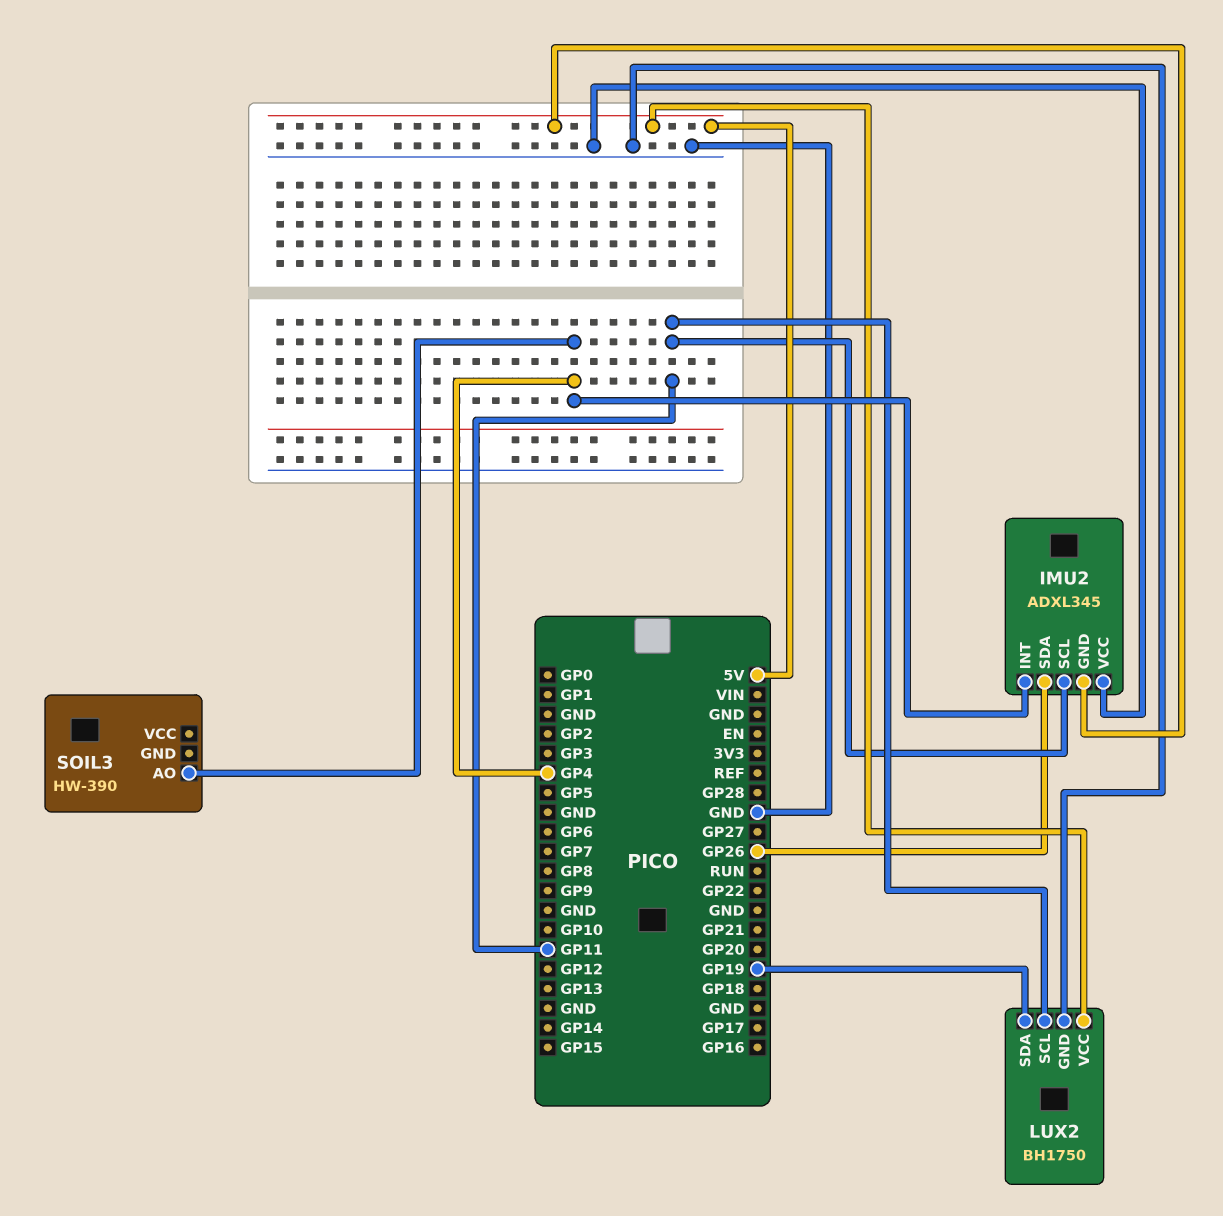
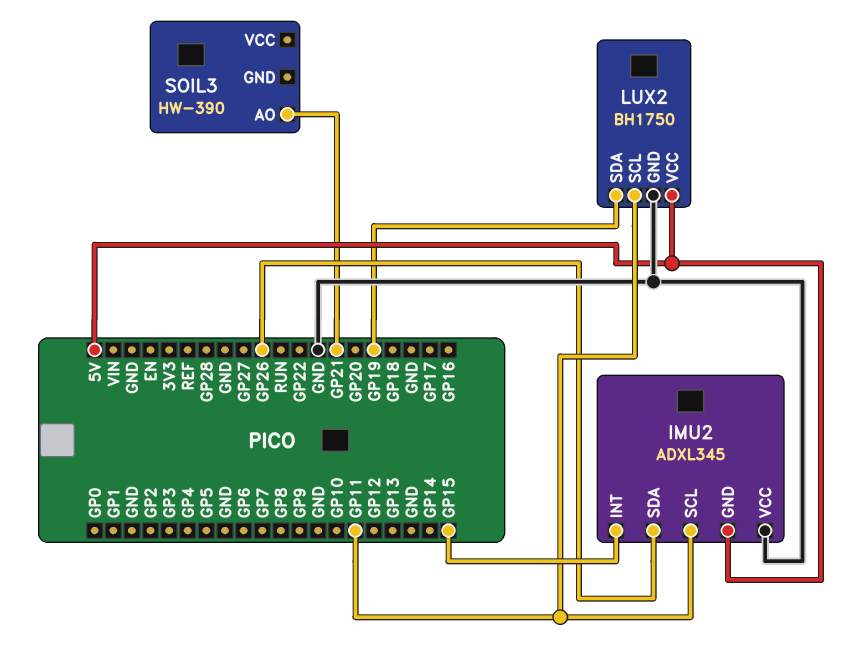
IMU2 pin INT: GP4 -> GP15
SOIL3 pin AO: GP4 -> GP21

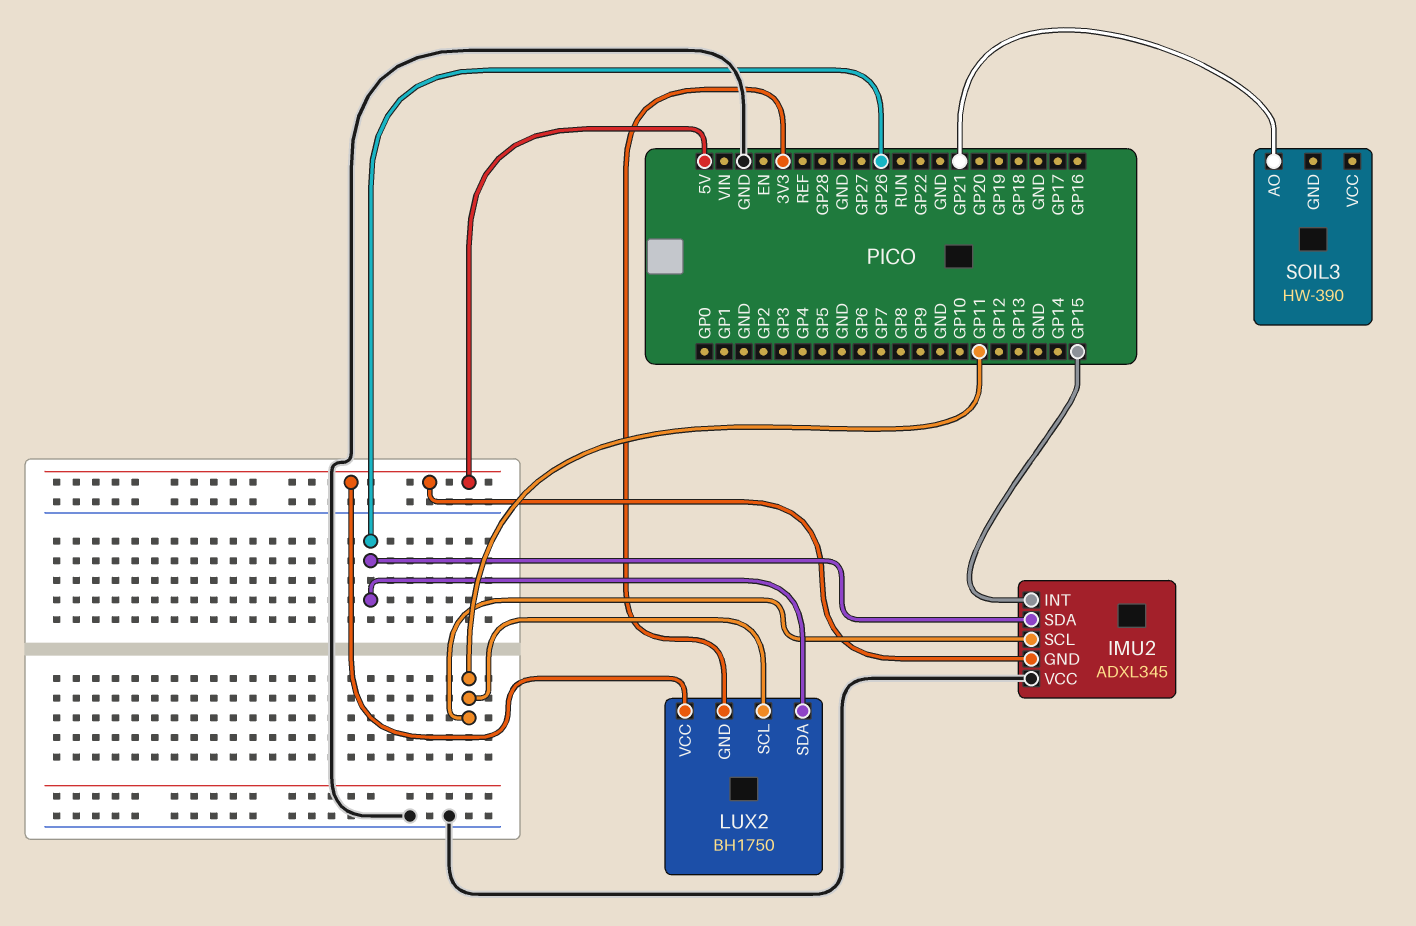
LUX2 pin GND: GND -> 3V3
LUX2 pin SDA: GP19 -> GP26

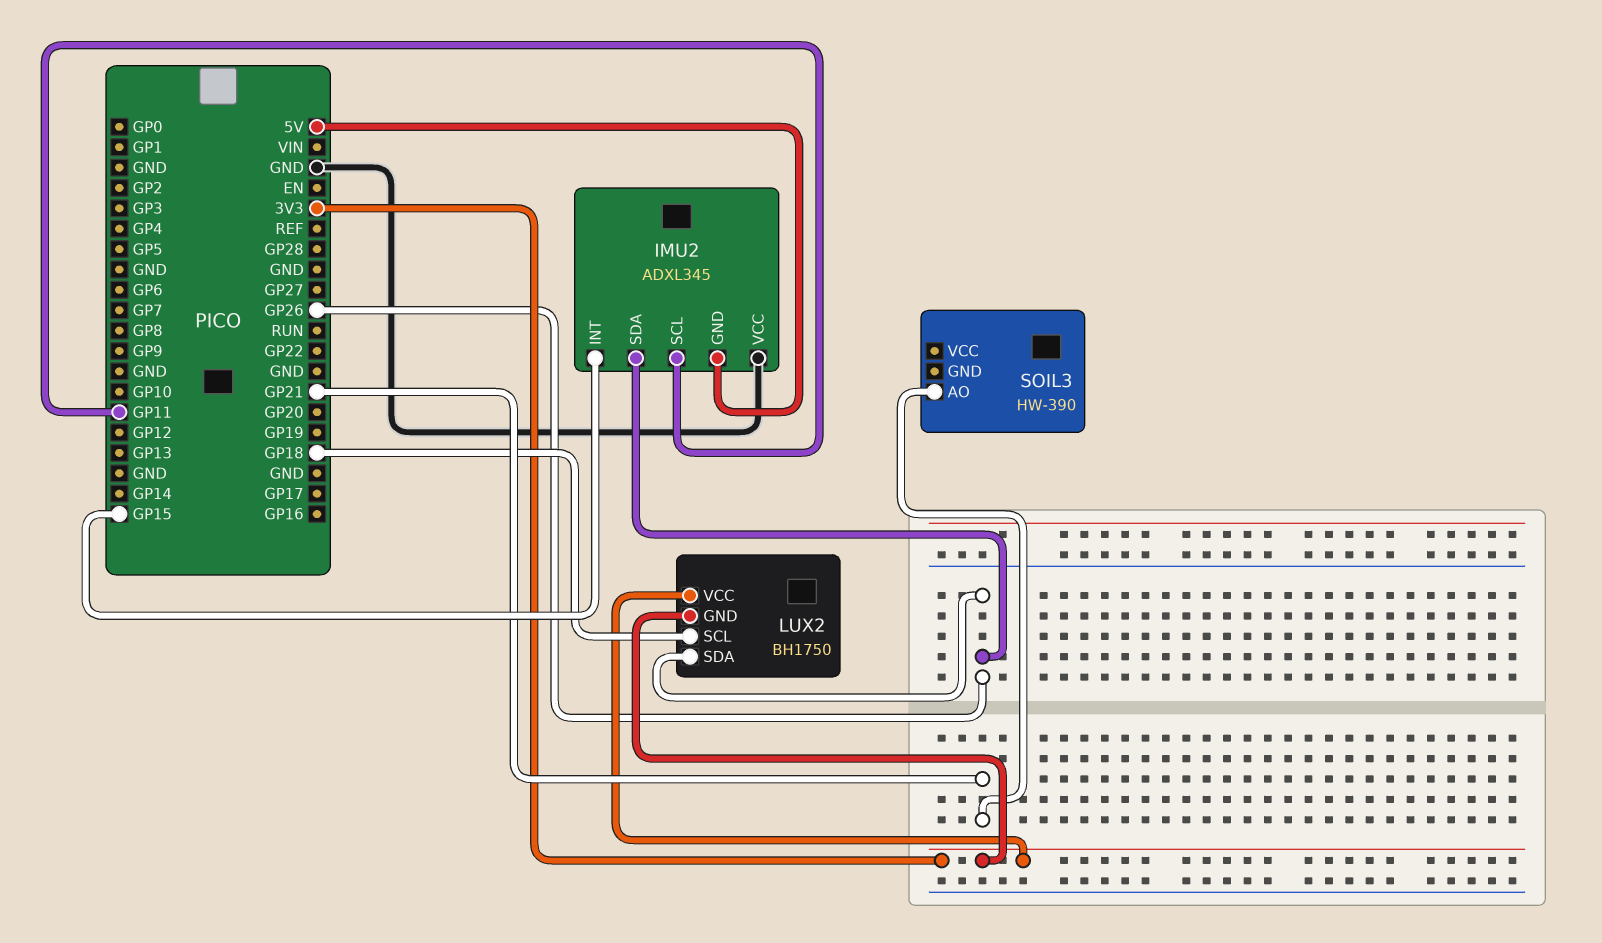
LUX2 pin SCL: GP11 -> GP18
LUX2 pin VCC: 5V -> 3V3

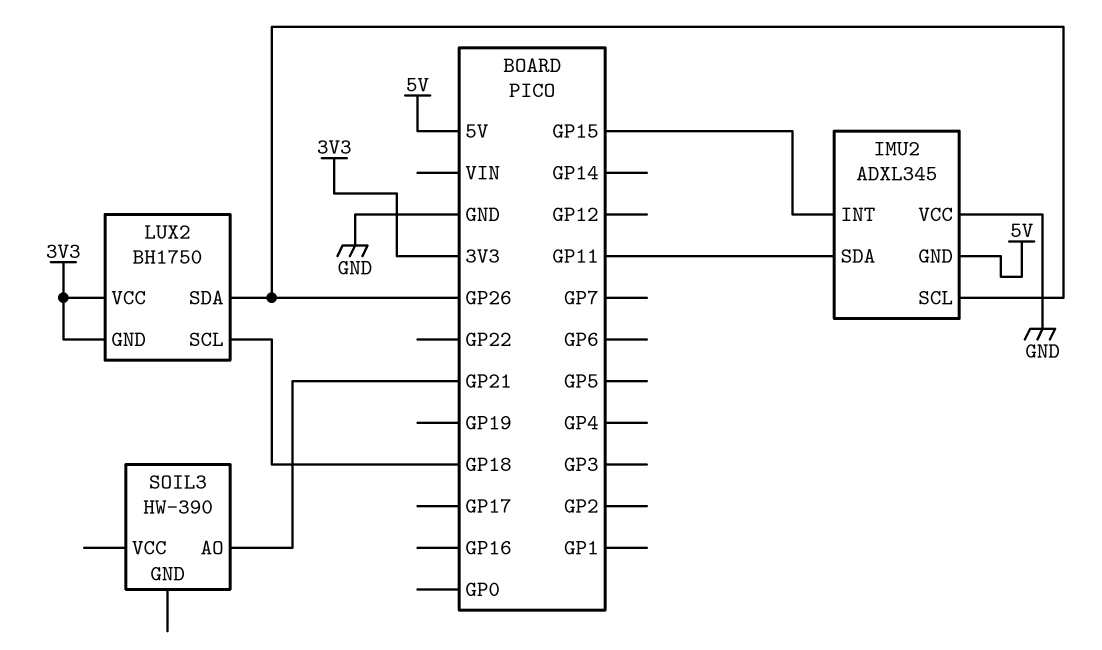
IMU2 pin SCL: GP11 -> GP26
IMU2 pin SDA: GP26 -> GP11

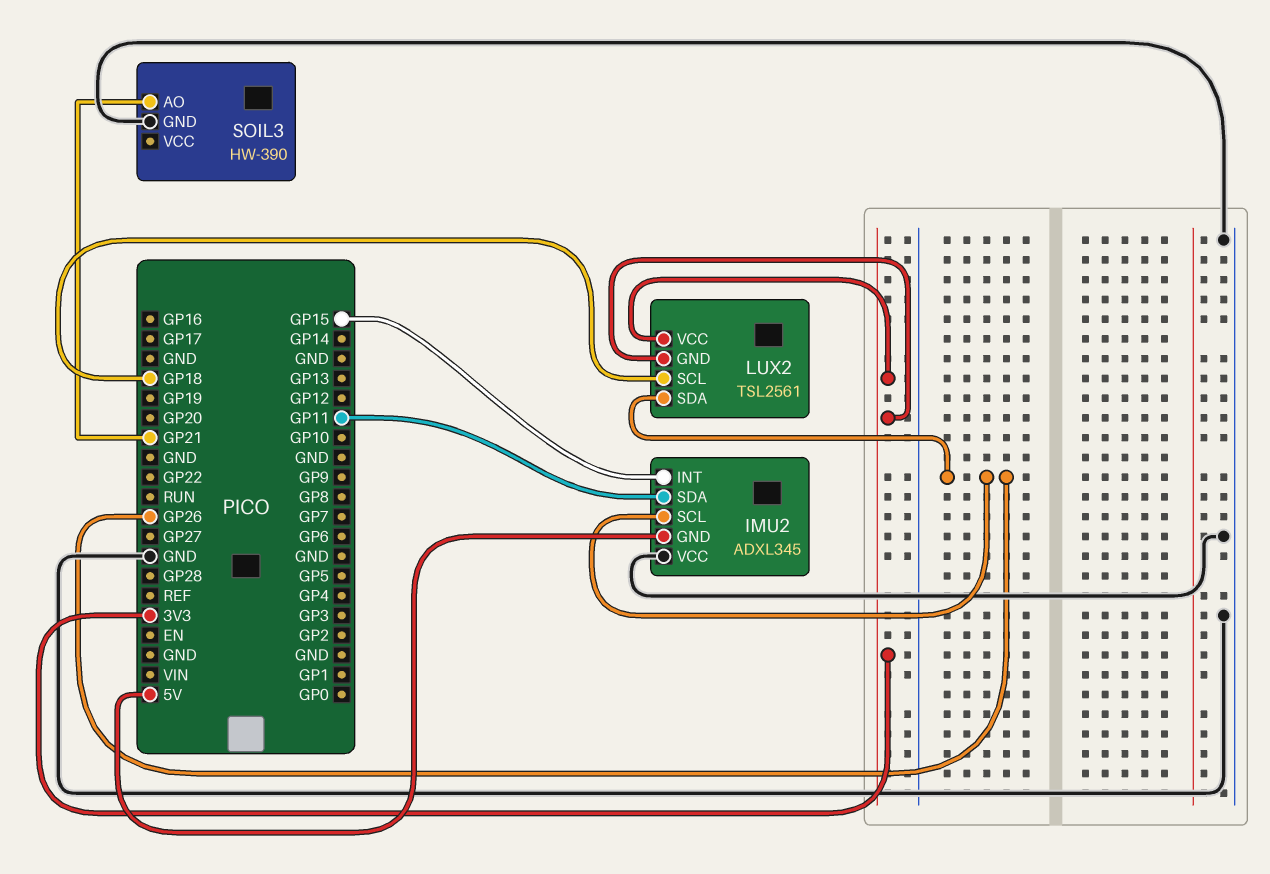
LUX2: BH1750 -> TSL2561
SOIL3 pin GND: none -> GND

